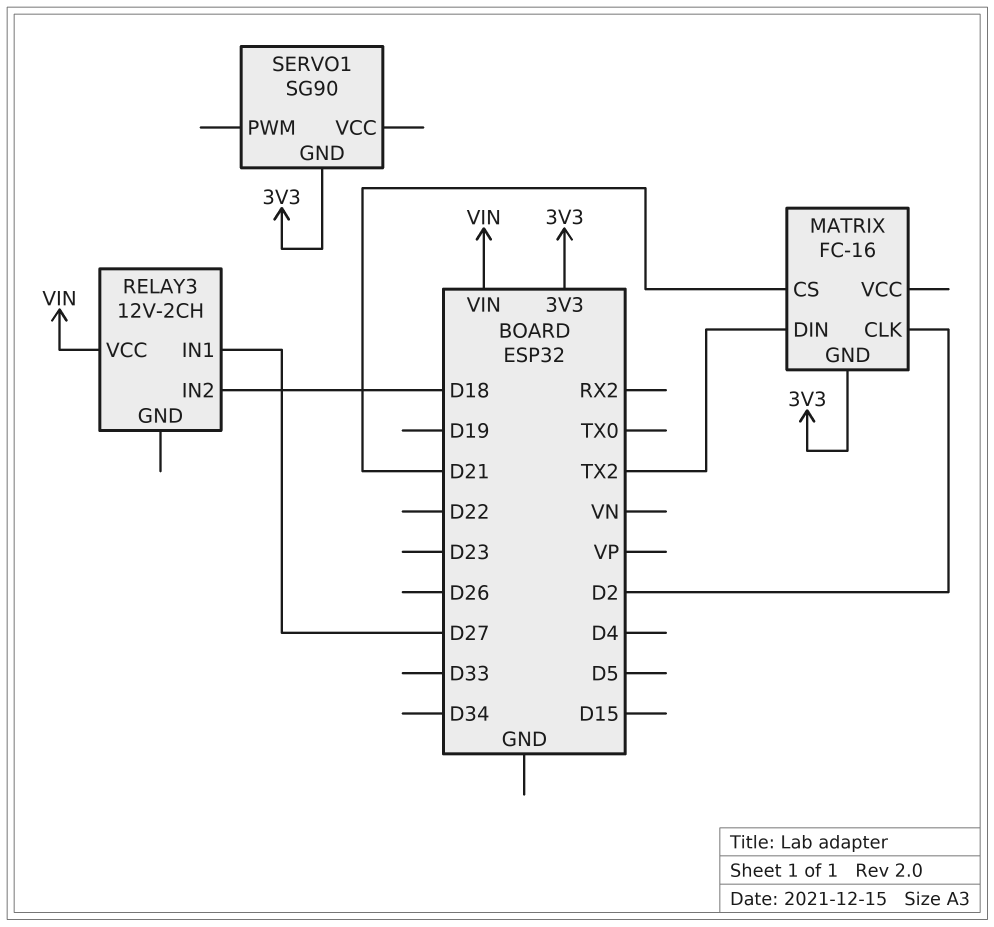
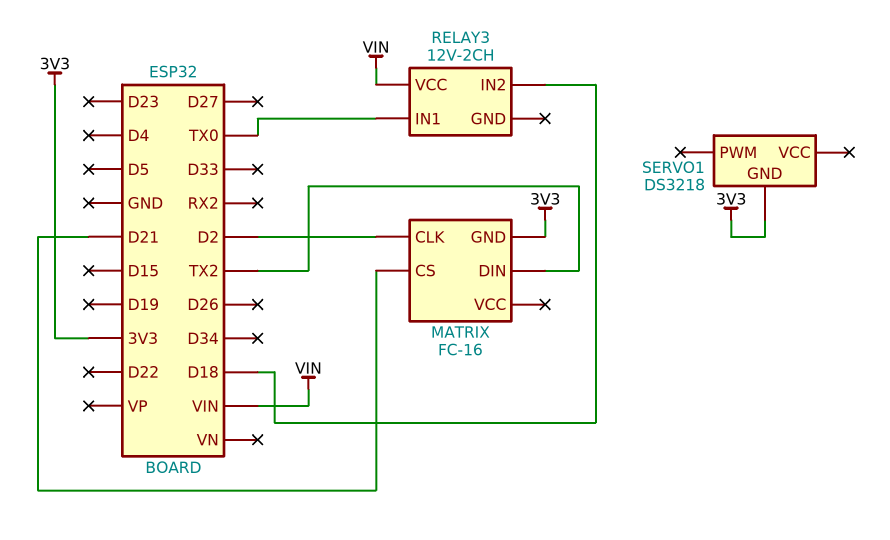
RELAY3 pin IN1: D27 -> TX0
SERVO1: SG90 -> DS3218

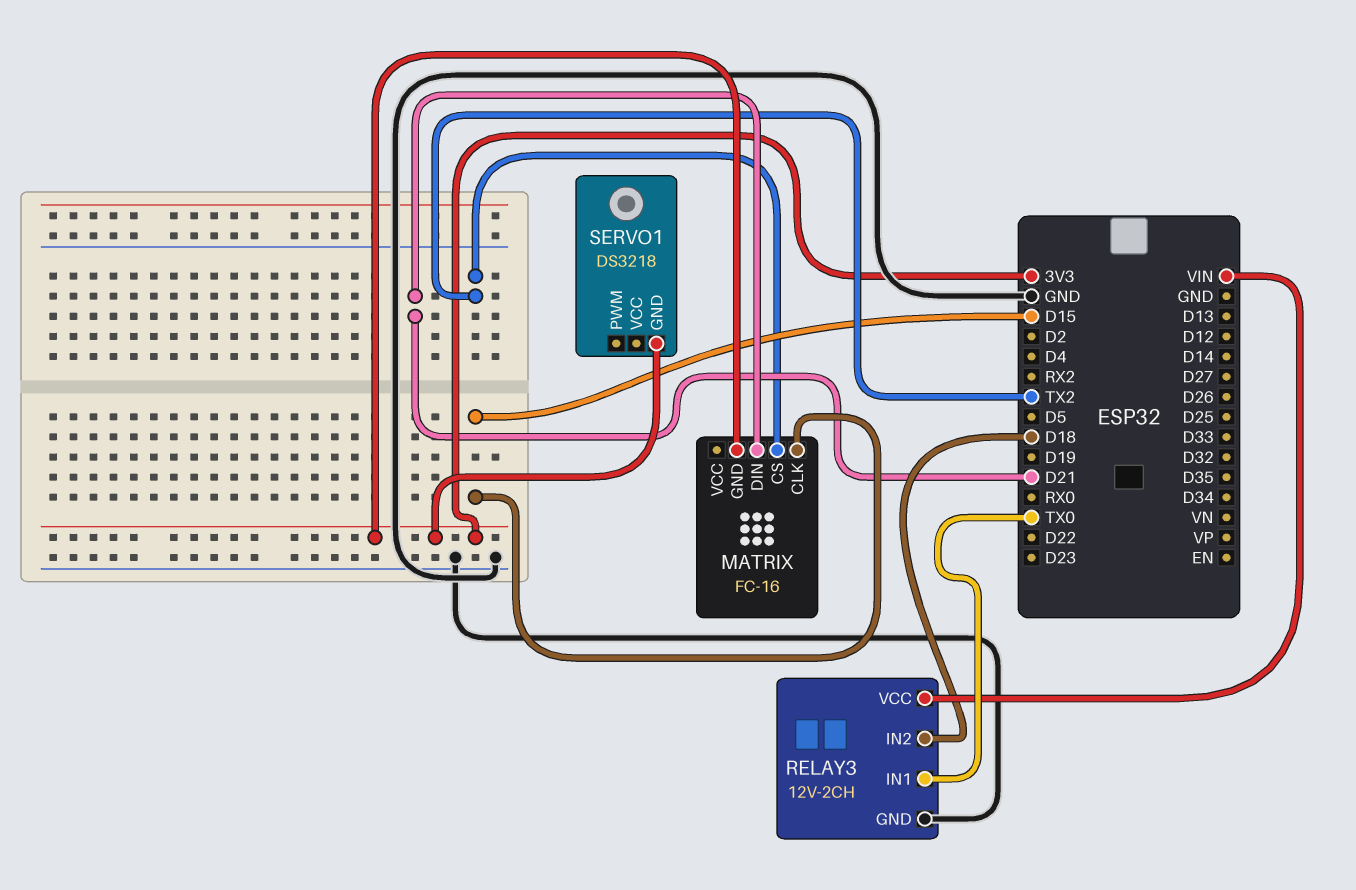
MATRIX pin CLK: D2 -> D15
MATRIX pin CS: D21 -> TX2
MATRIX pin DIN: TX2 -> D21
RELAY3 pin GND: none -> GND

